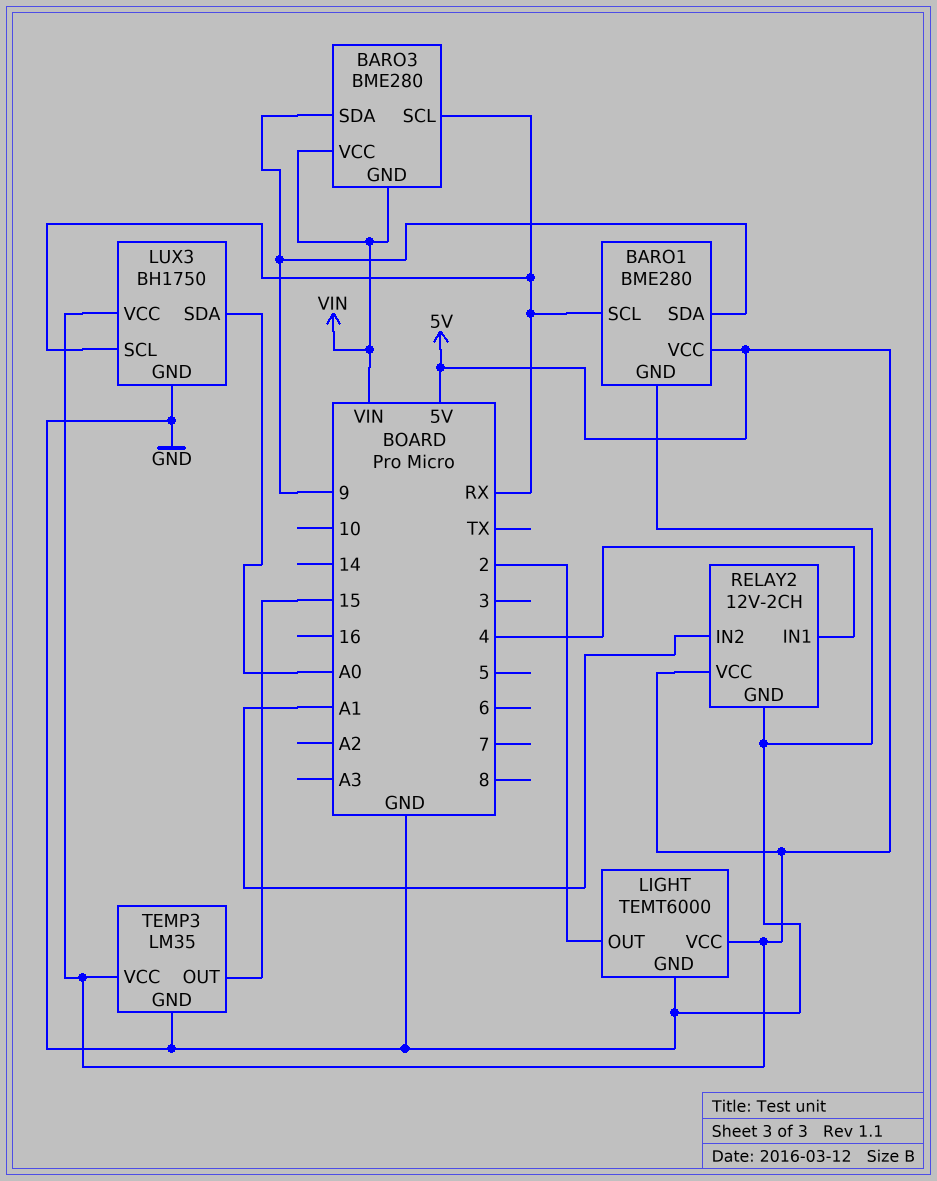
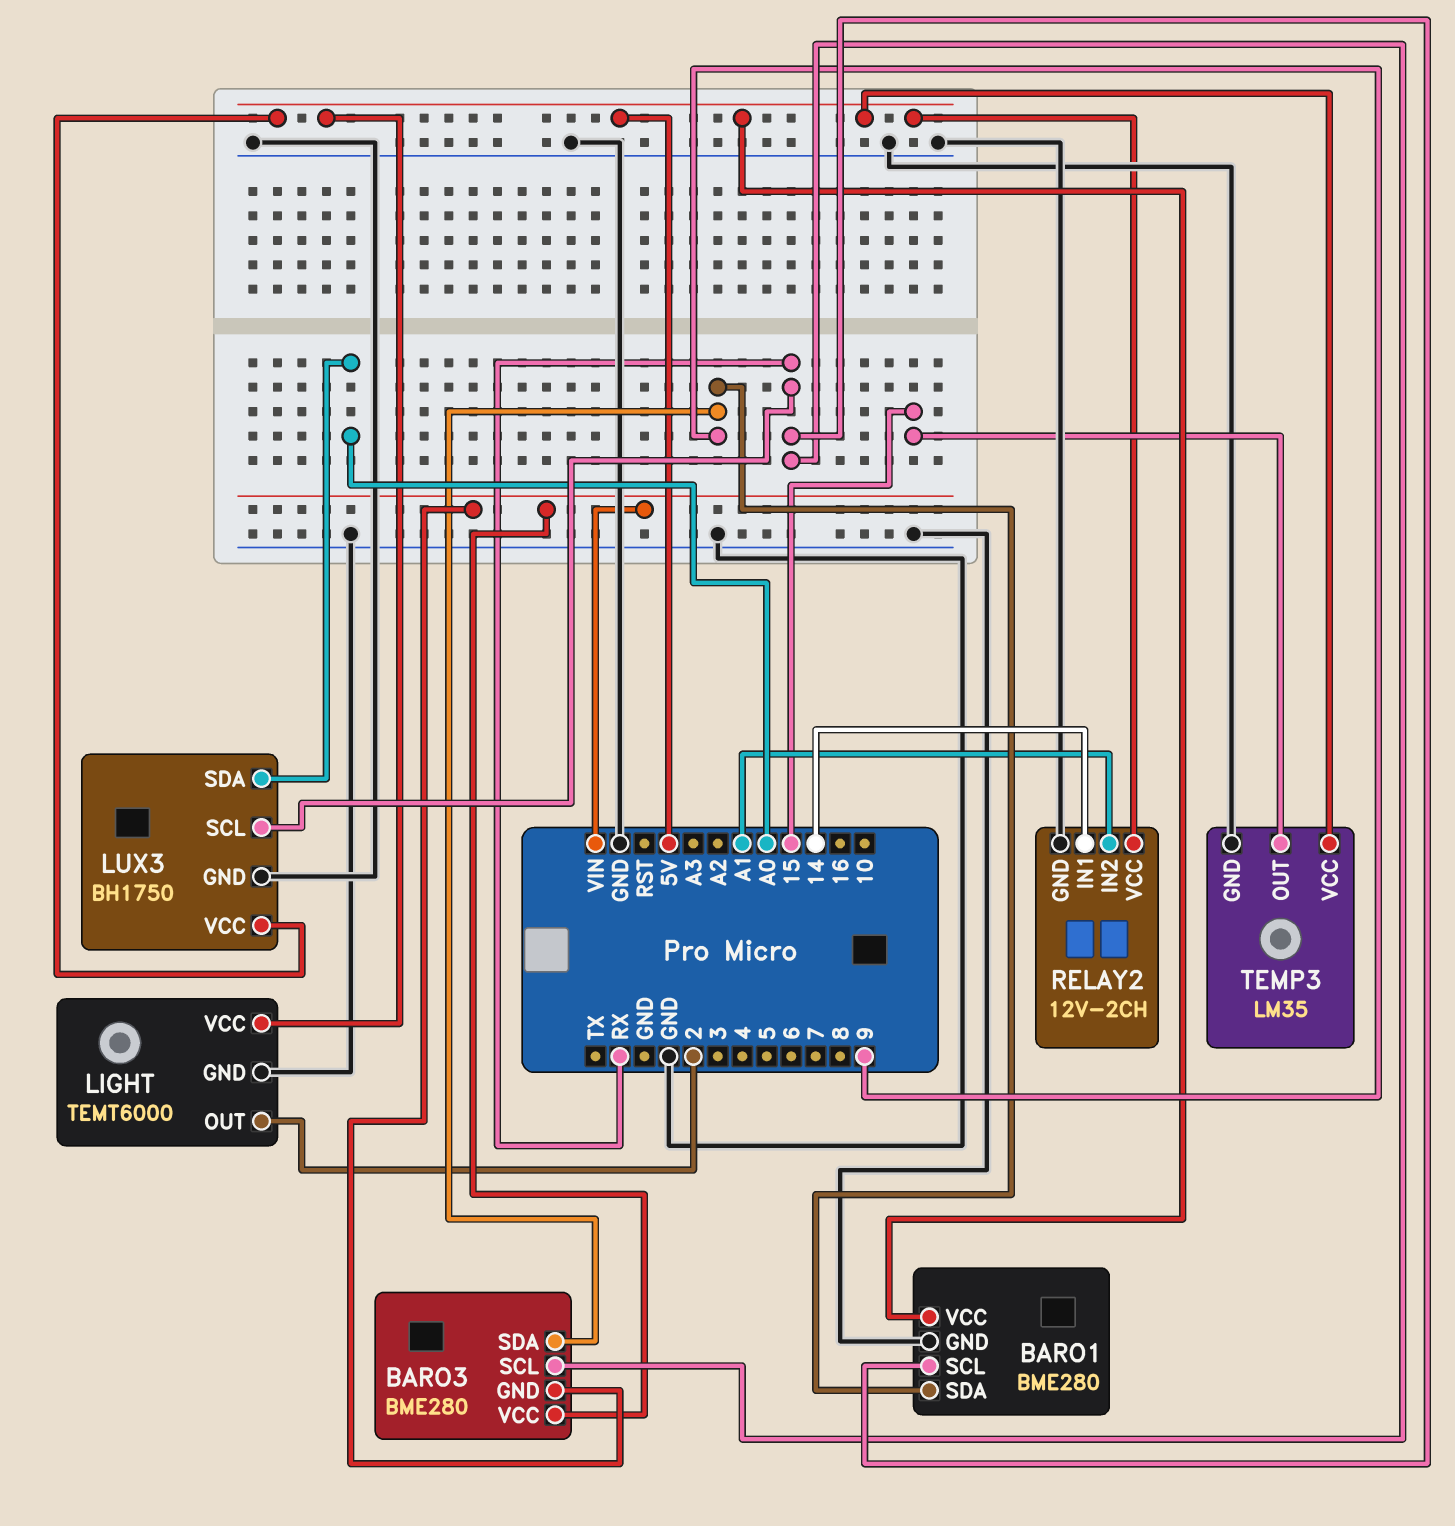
RELAY2 pin IN1: 4 -> 14

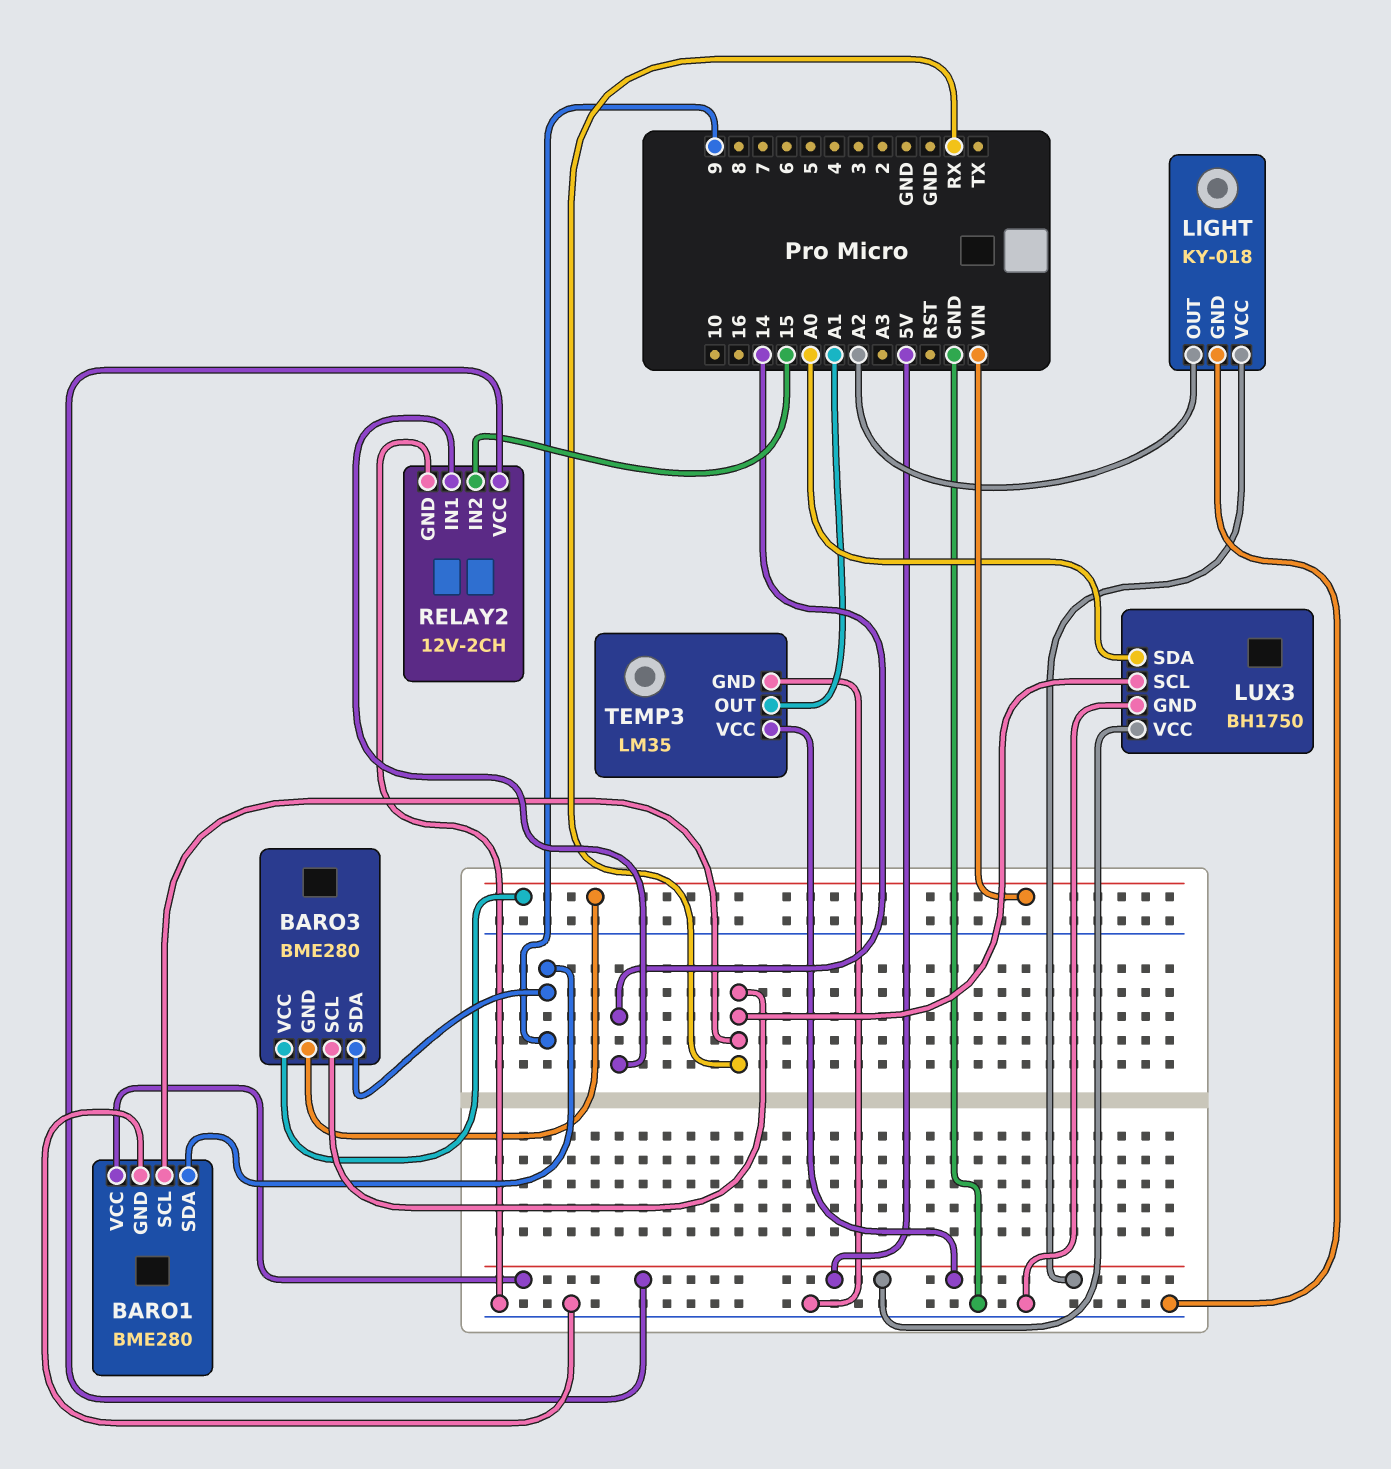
LIGHT: TEMT6000 -> KY-018
LIGHT pin OUT: 2 -> A2
RELAY2 pin IN2: A1 -> 15
TEMP3 pin OUT: 15 -> A1

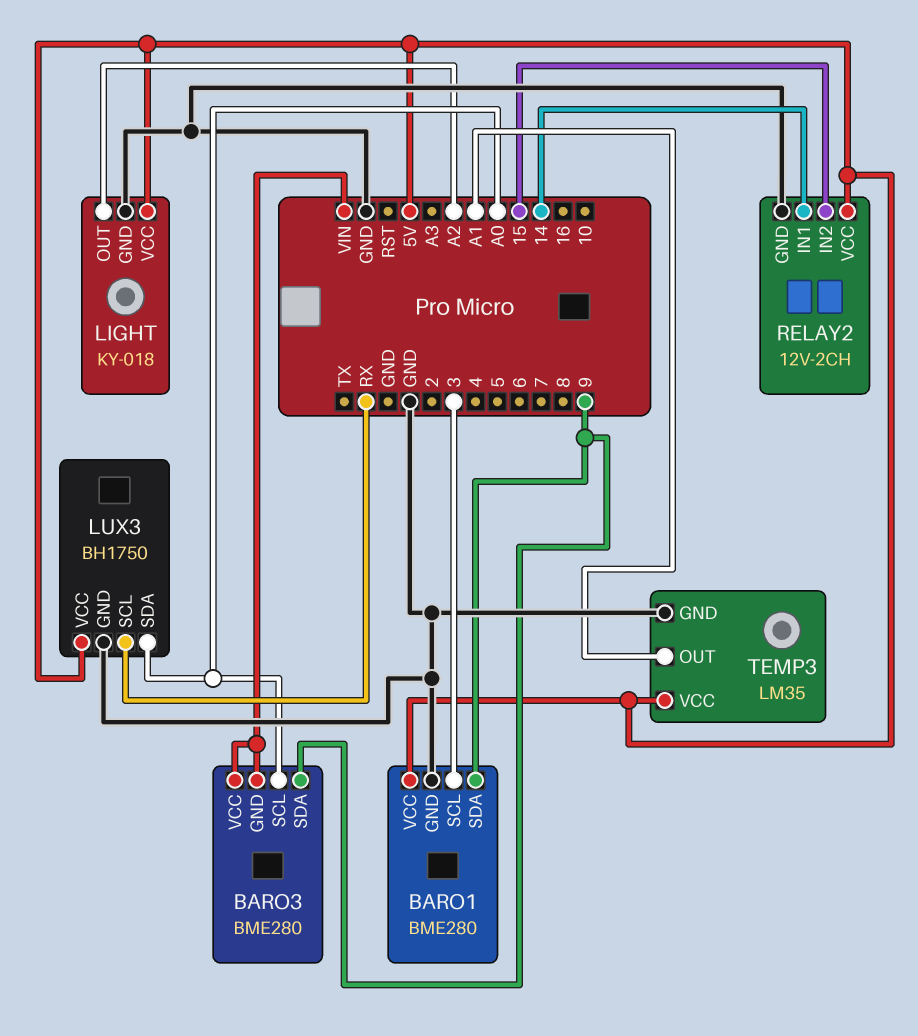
BARO1 pin SCL: RX -> 3
BARO3 pin SCL: RX -> A0

